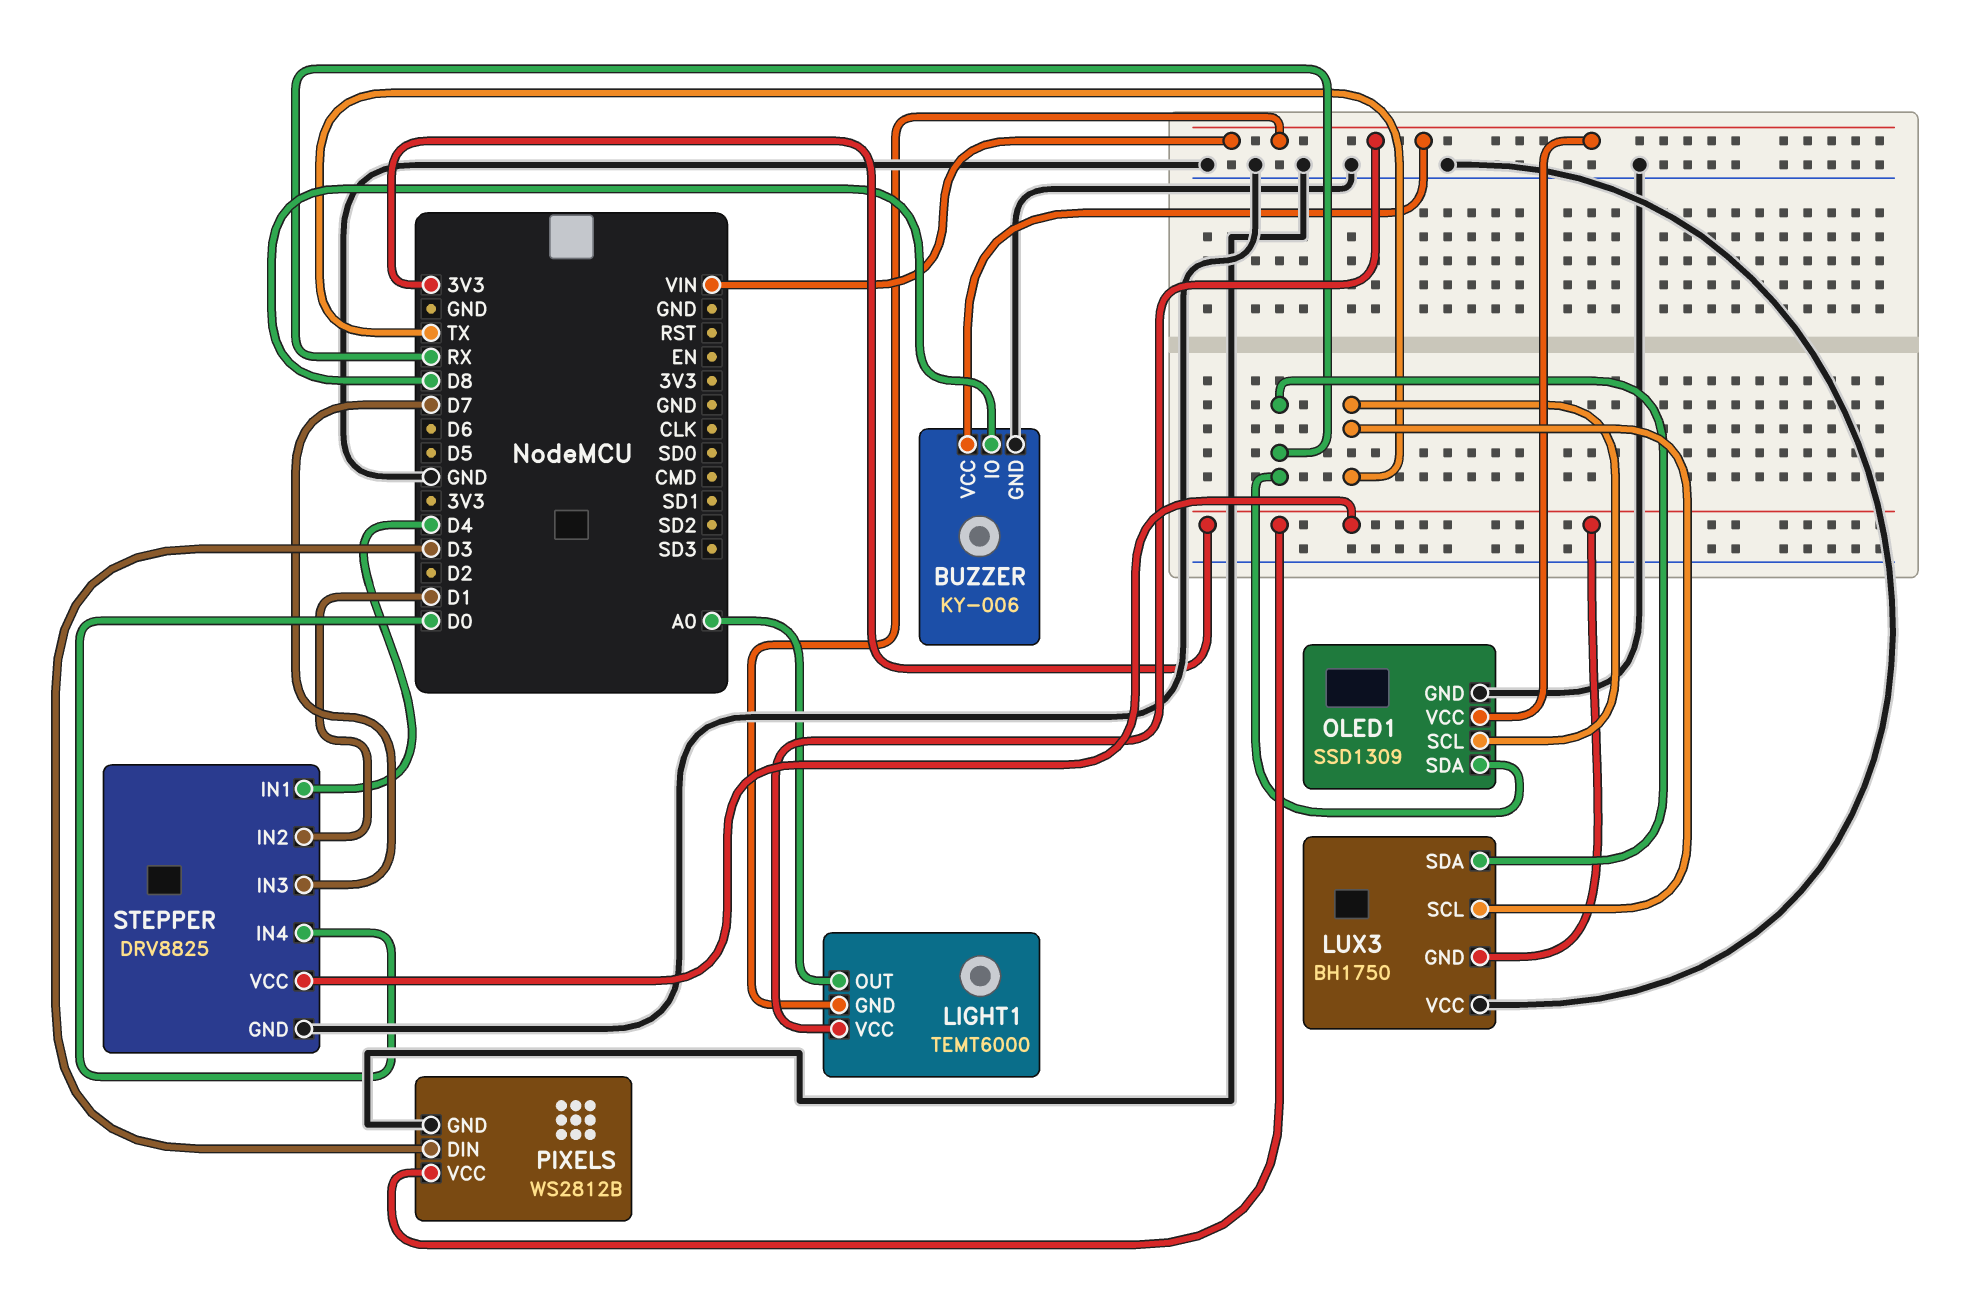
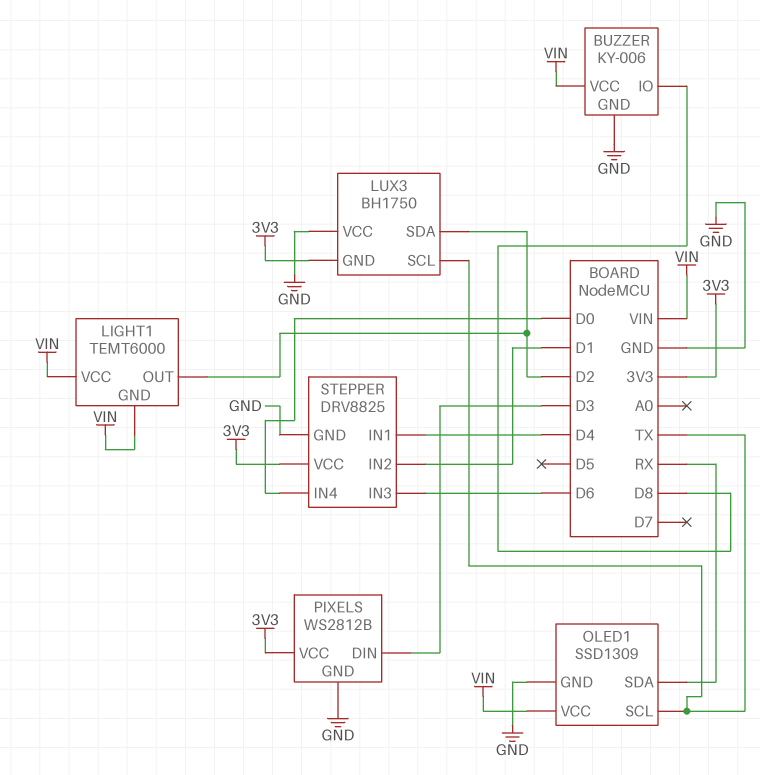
LIGHT1 pin OUT: A0 -> D2
LUX3 pin SDA: RX -> D2
STEPPER pin IN3: D7 -> D6

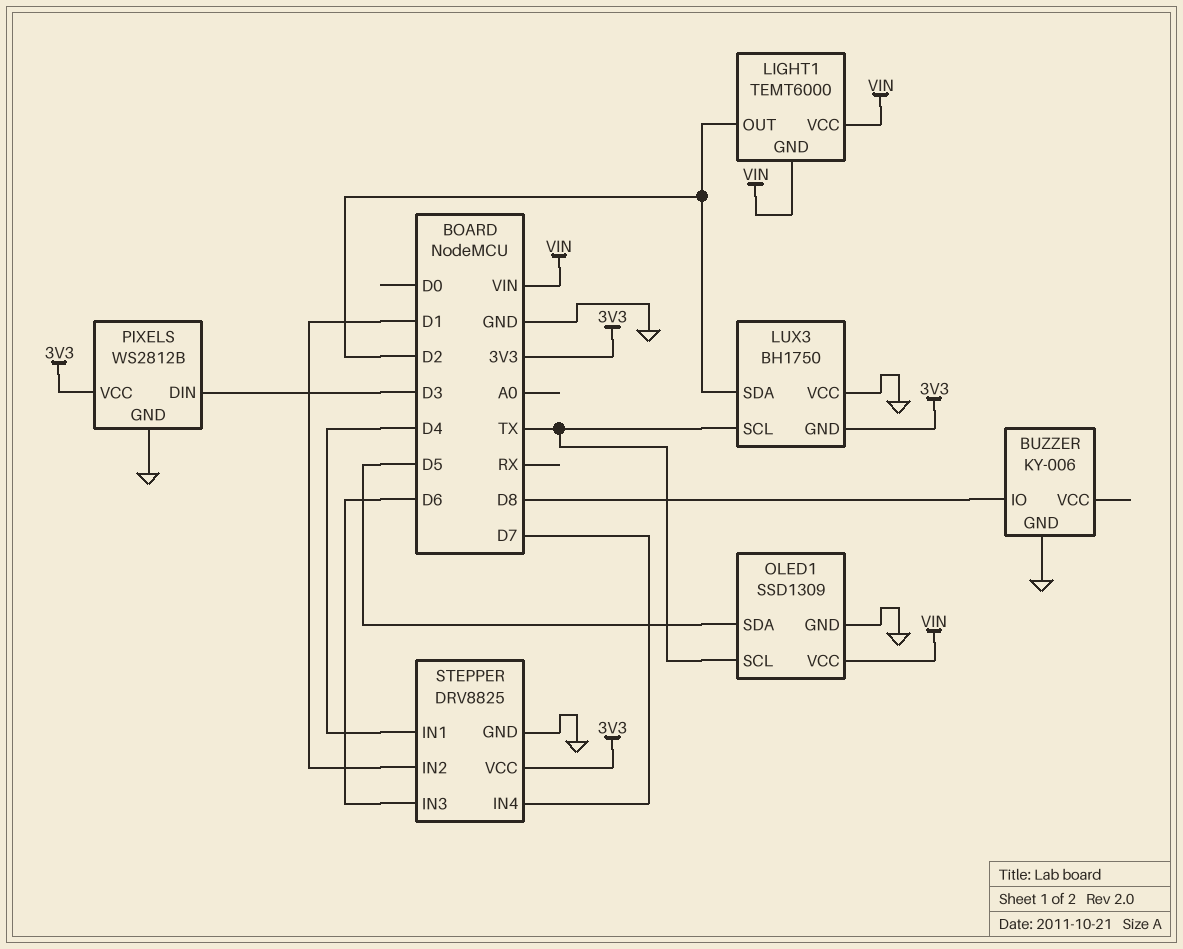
BUZZER pin VCC: VIN -> none
OLED1 pin SDA: RX -> D5
STEPPER pin IN4: D0 -> D7

